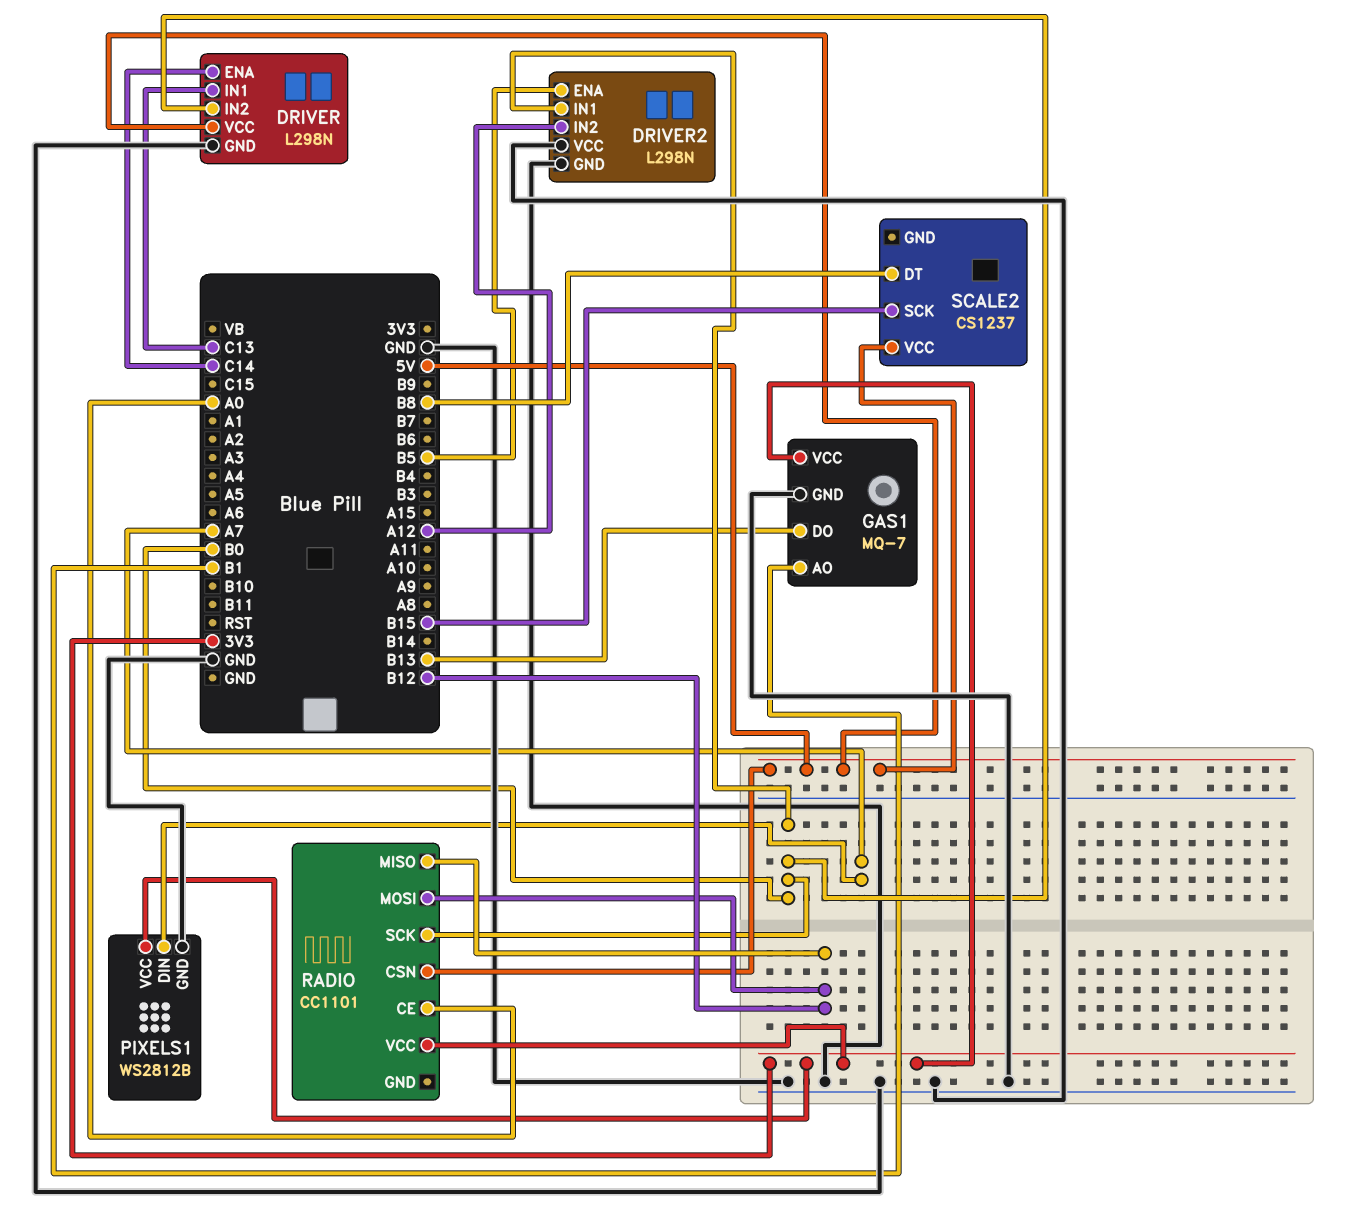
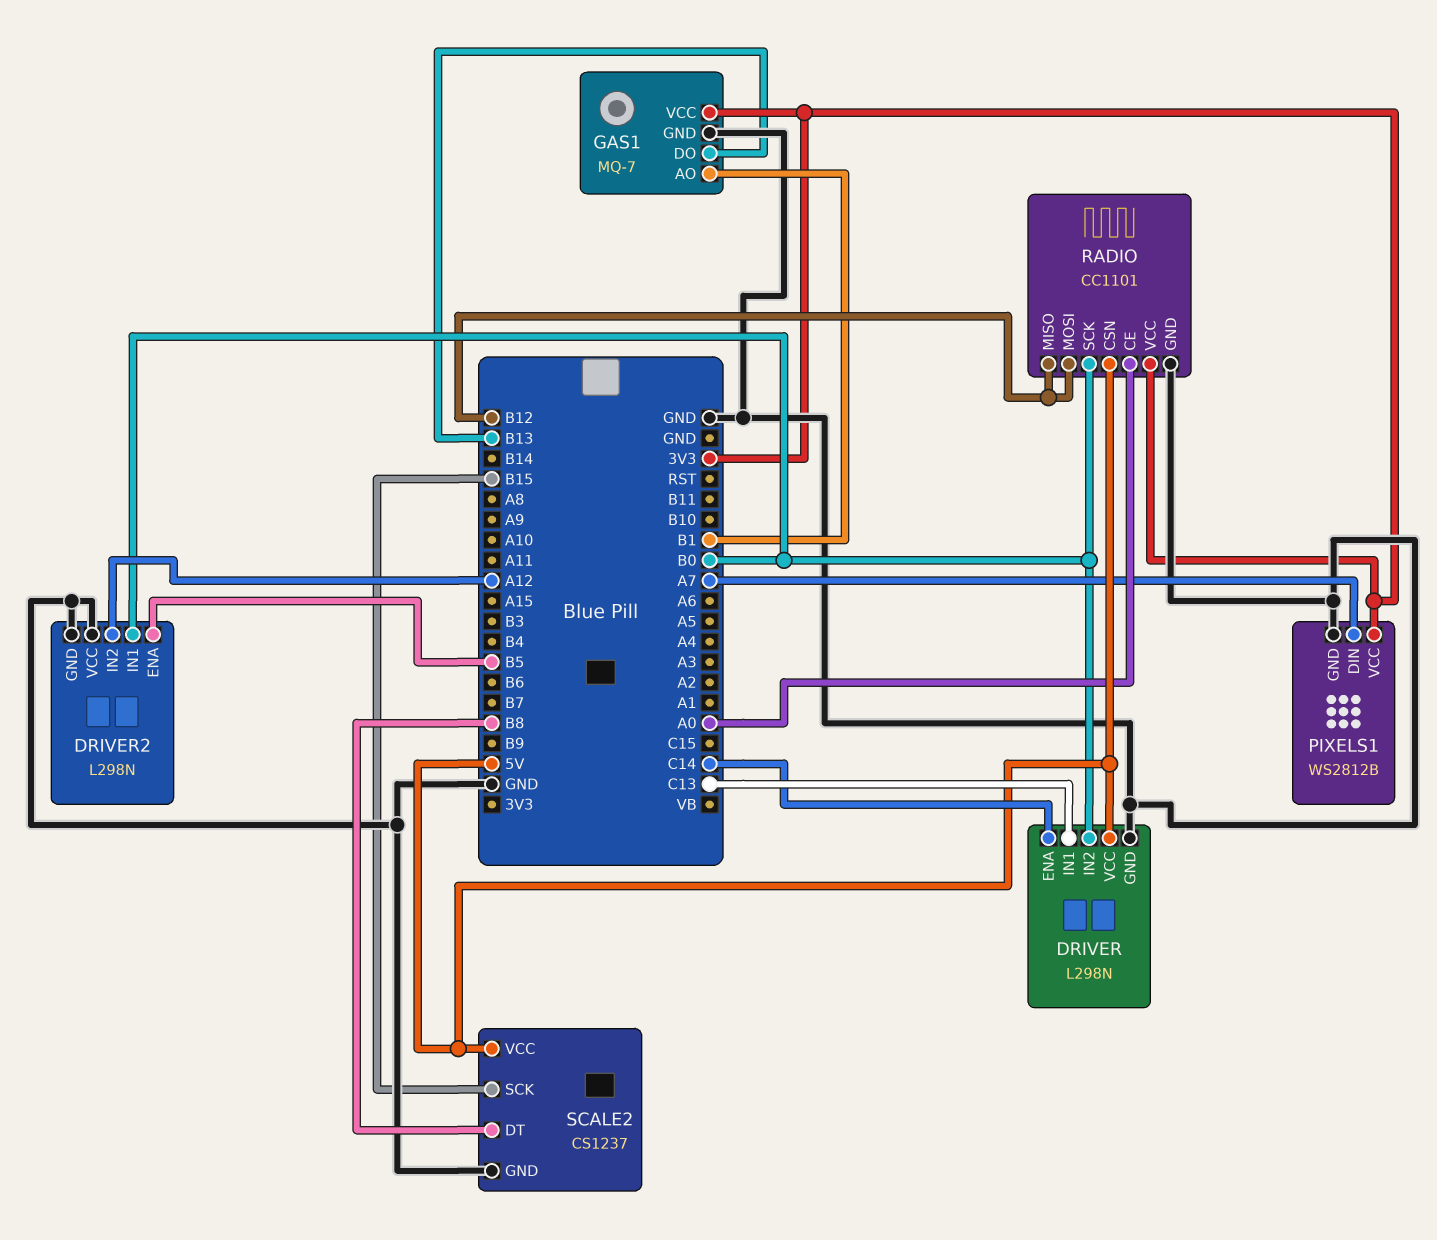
RADIO pin GND: none -> GND
SCALE2 pin GND: none -> GND

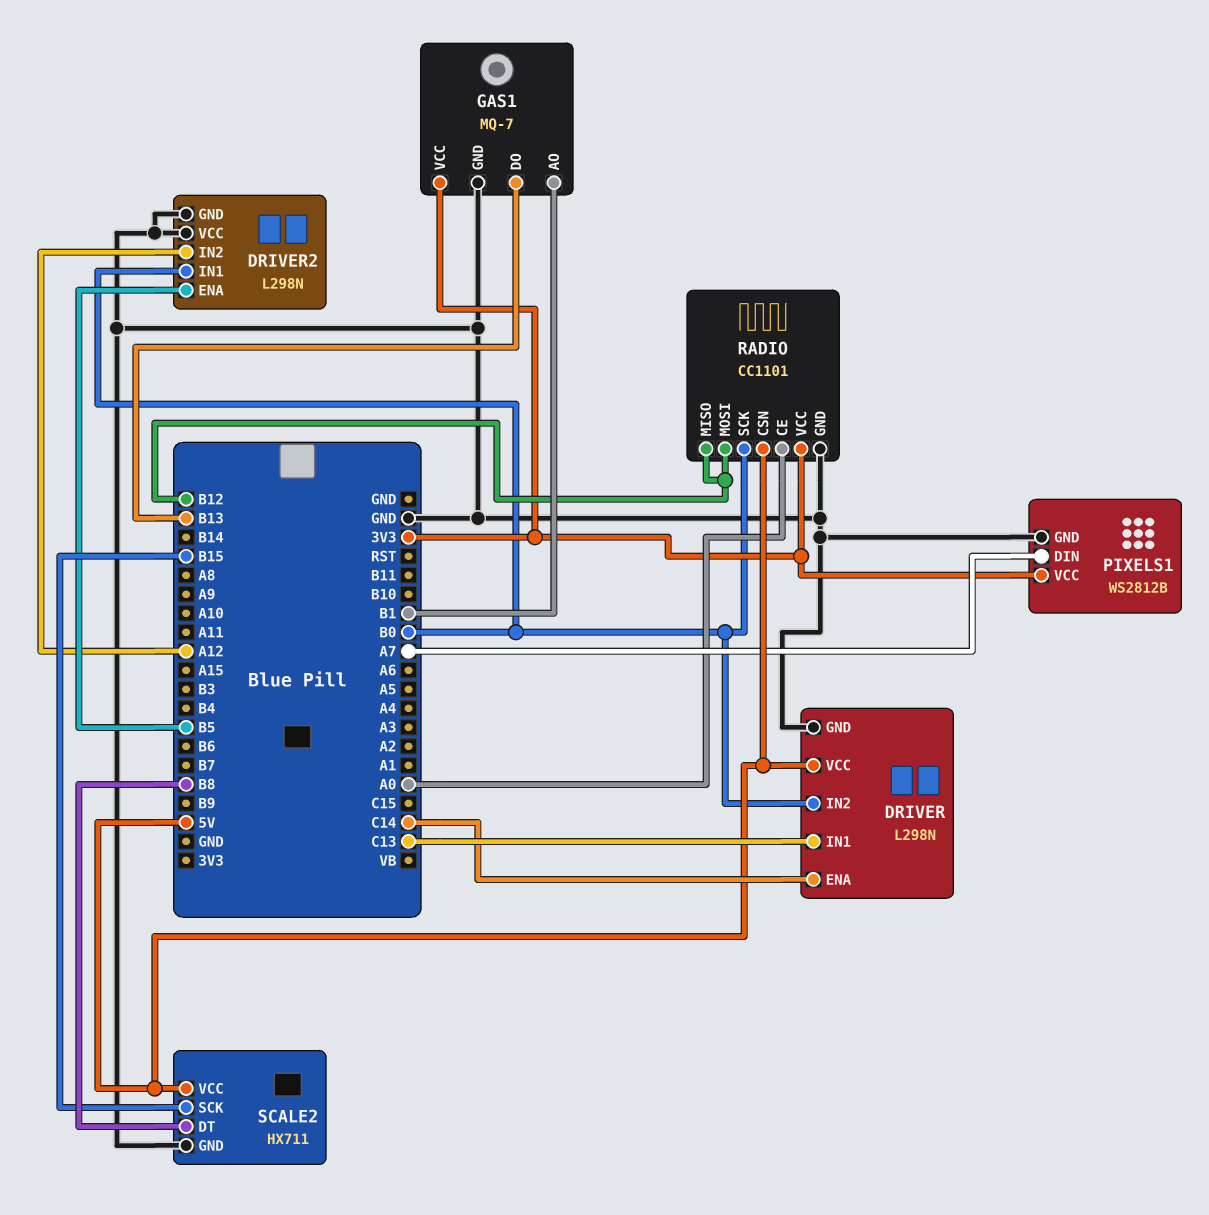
SCALE2: CS1237 -> HX711

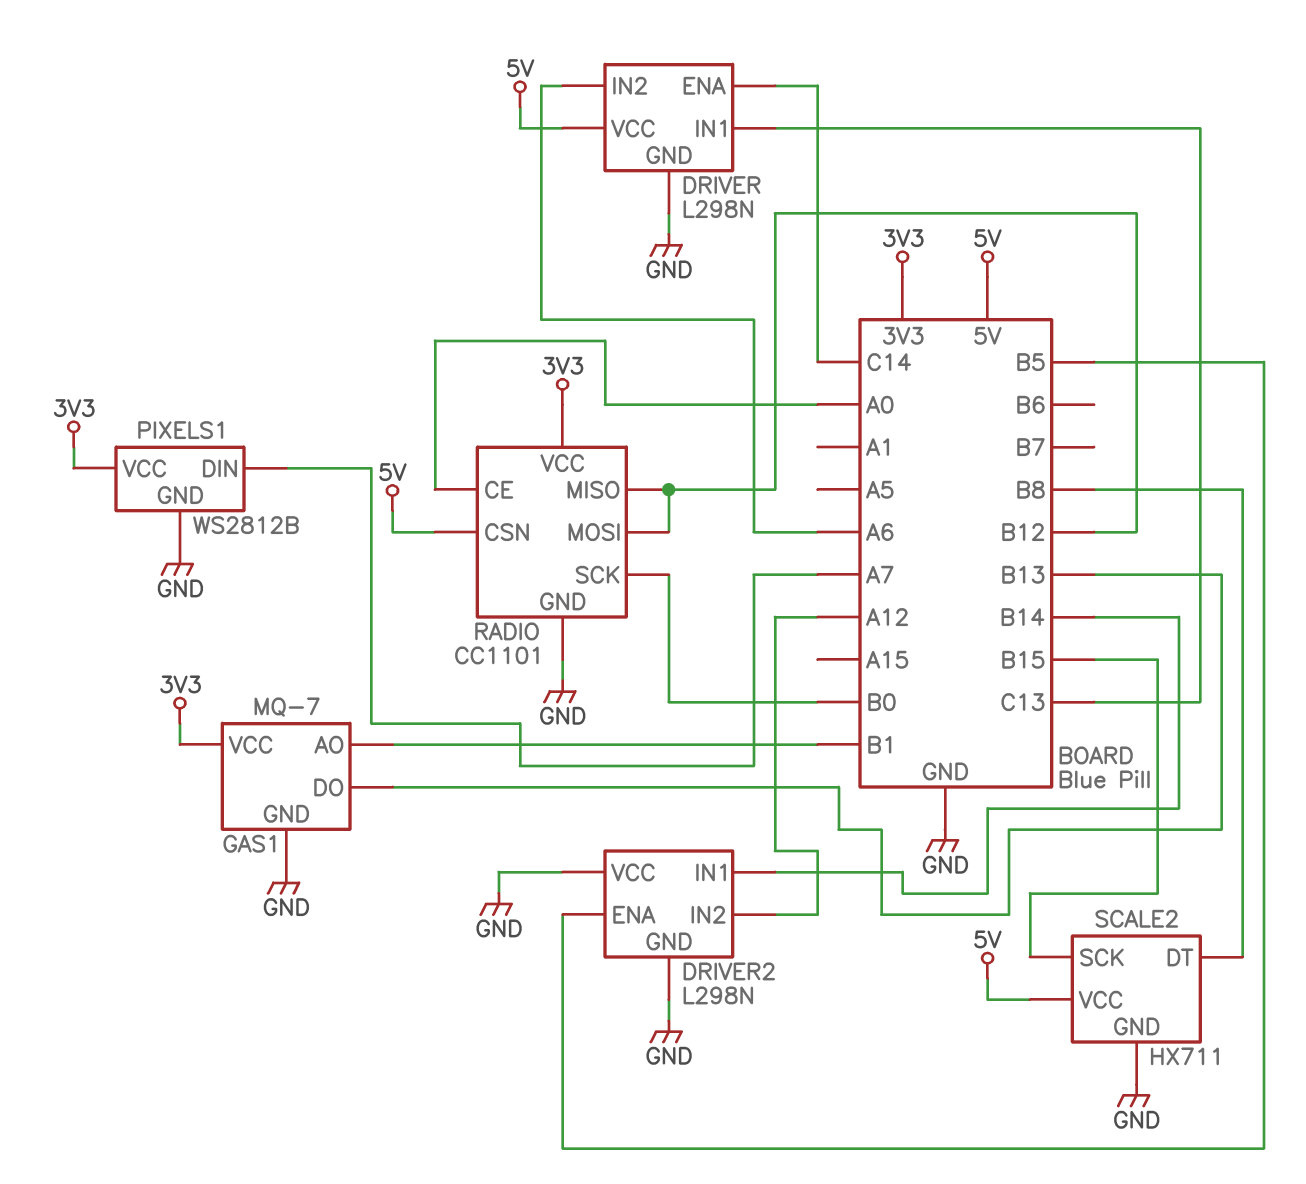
DRIVER pin IN2: B0 -> A6
DRIVER2 pin IN1: B0 -> B14

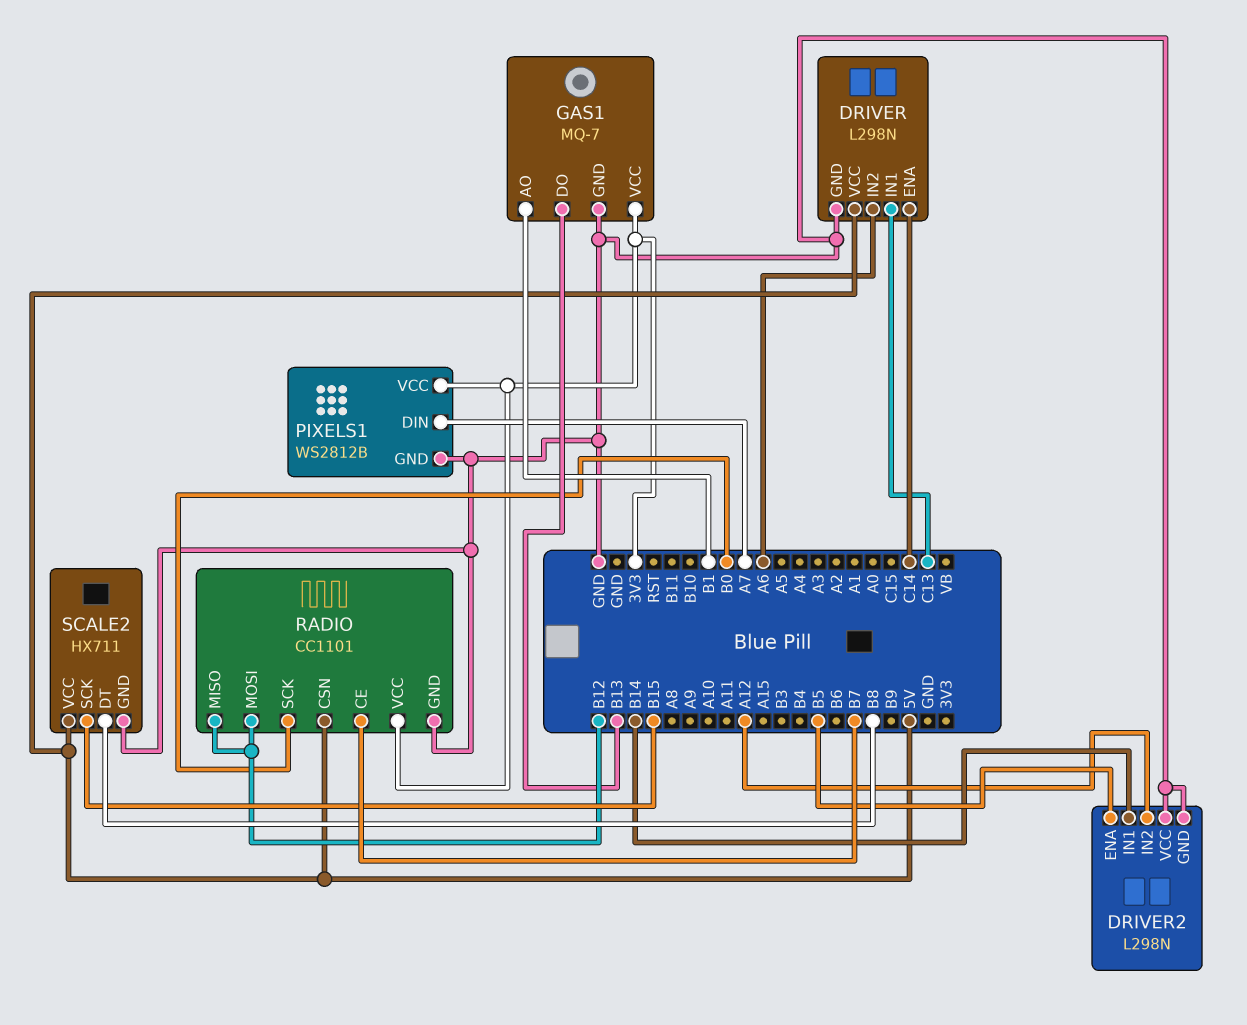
RADIO pin CE: A0 -> B7

